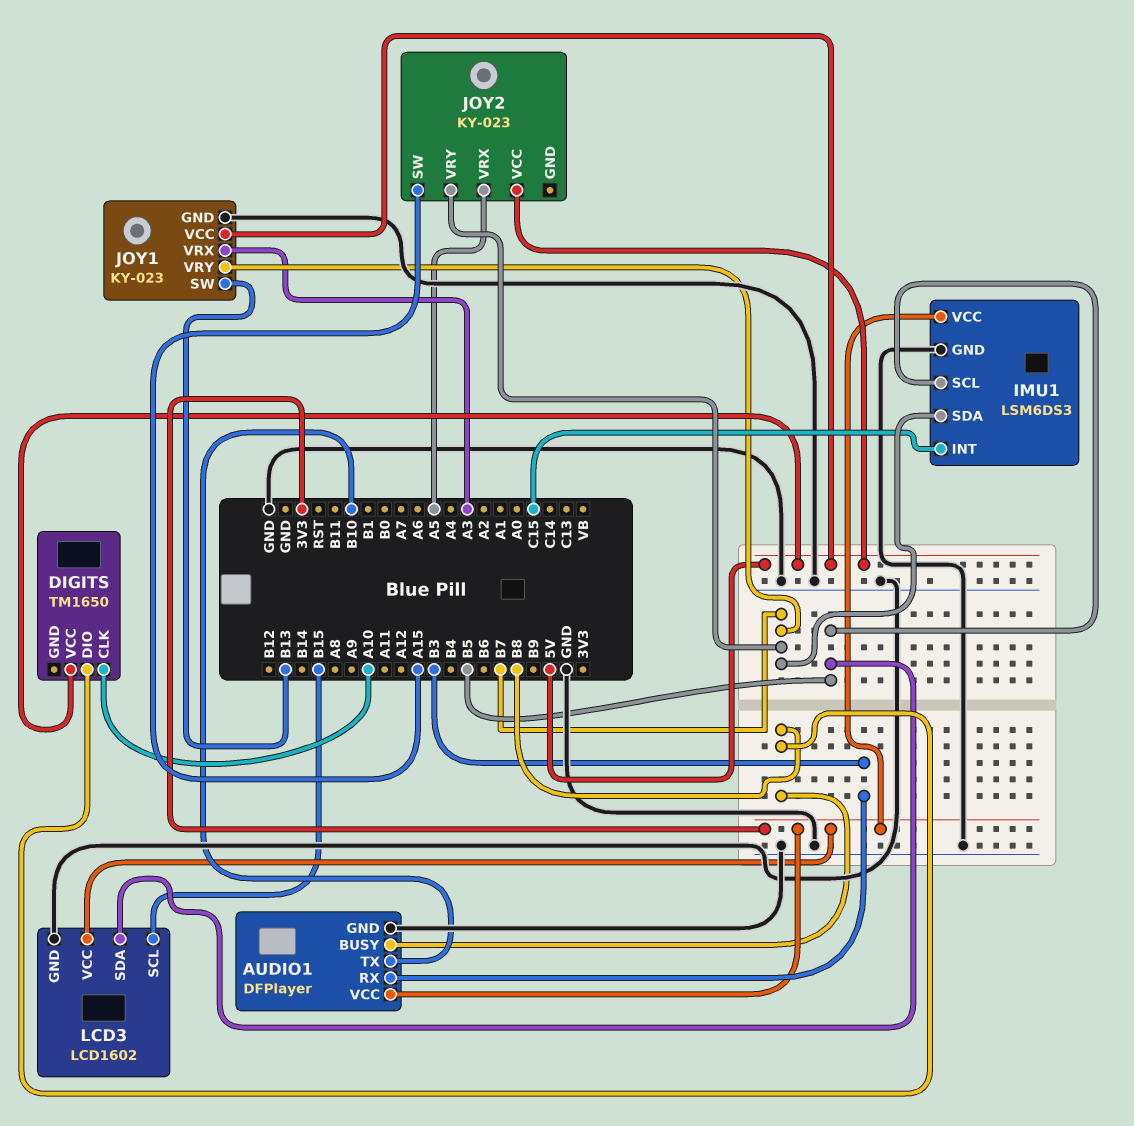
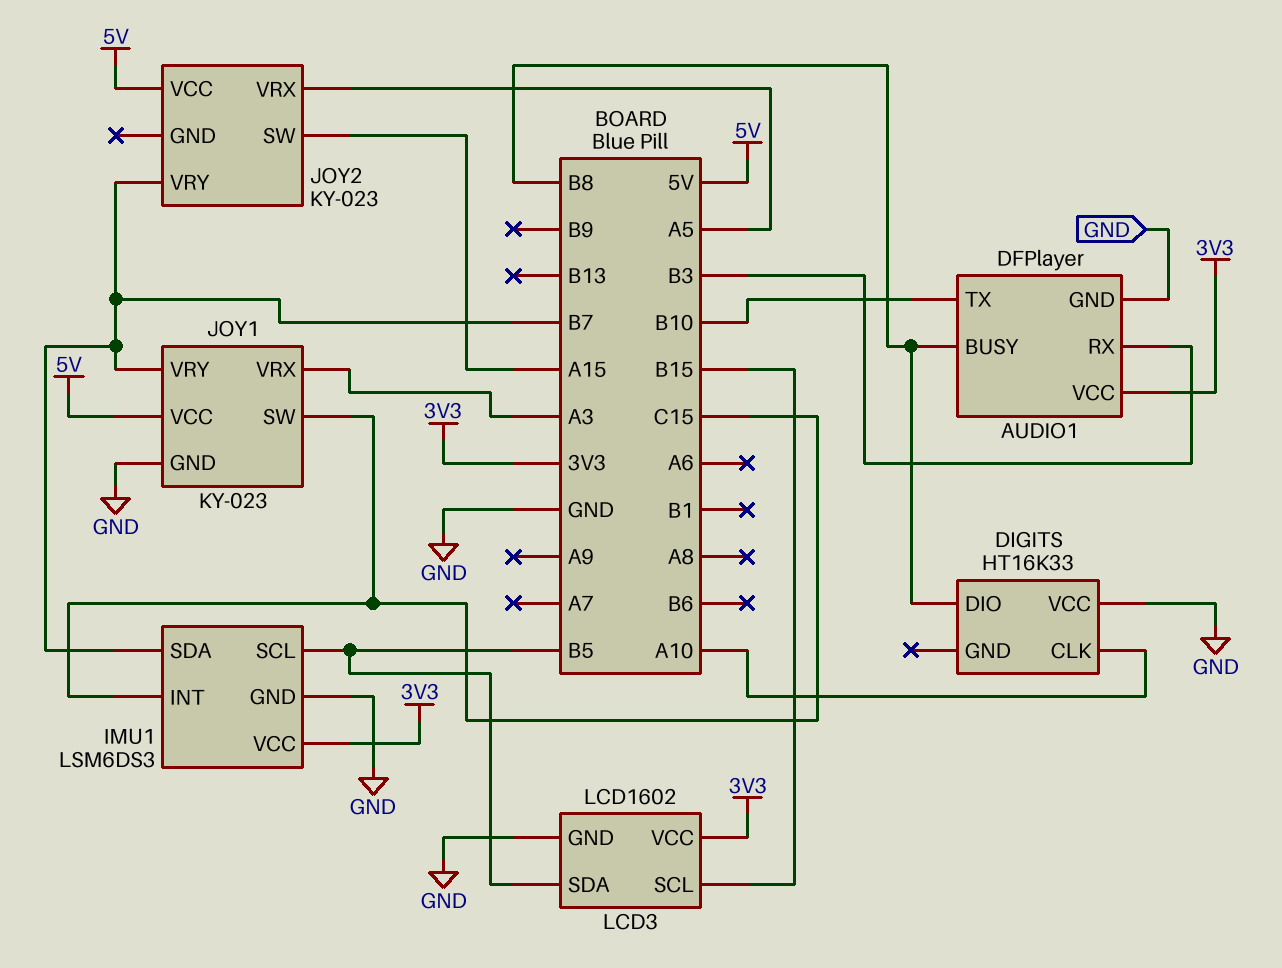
DIGITS: TM1650 -> HT16K33
DIGITS pin VCC: 5V -> GND
JOY1 pin SW: B13 -> C15

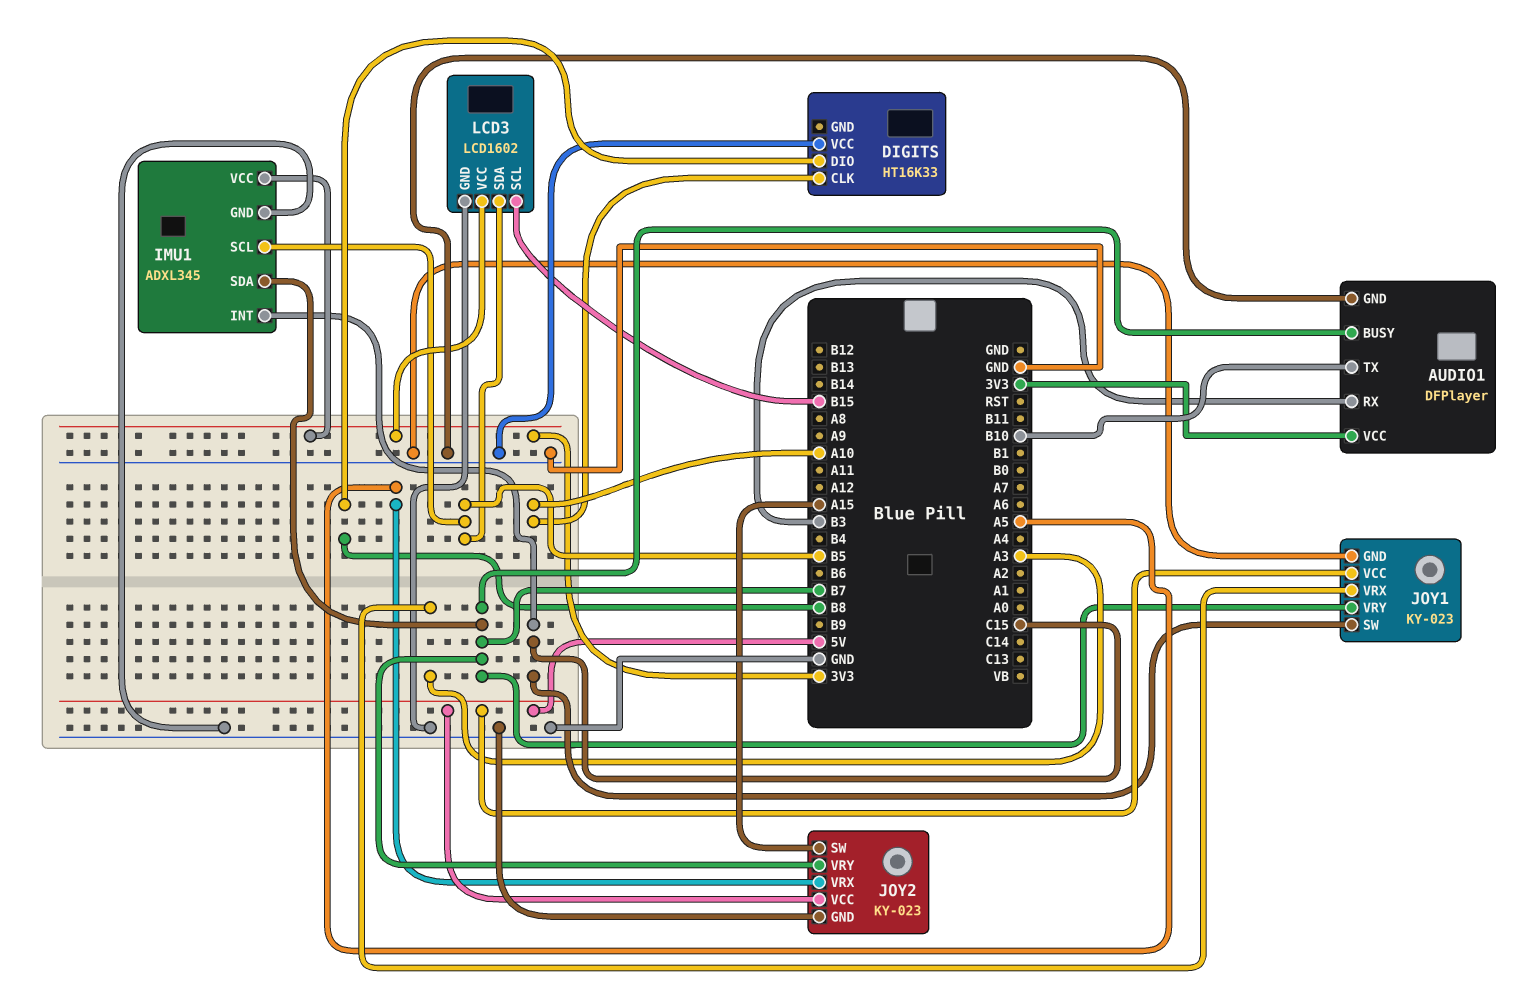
AUDIO1 pin BUSY: B8 -> B7
IMU1: LSM6DS3 -> ADXL345
JOY2 pin GND: none -> GND

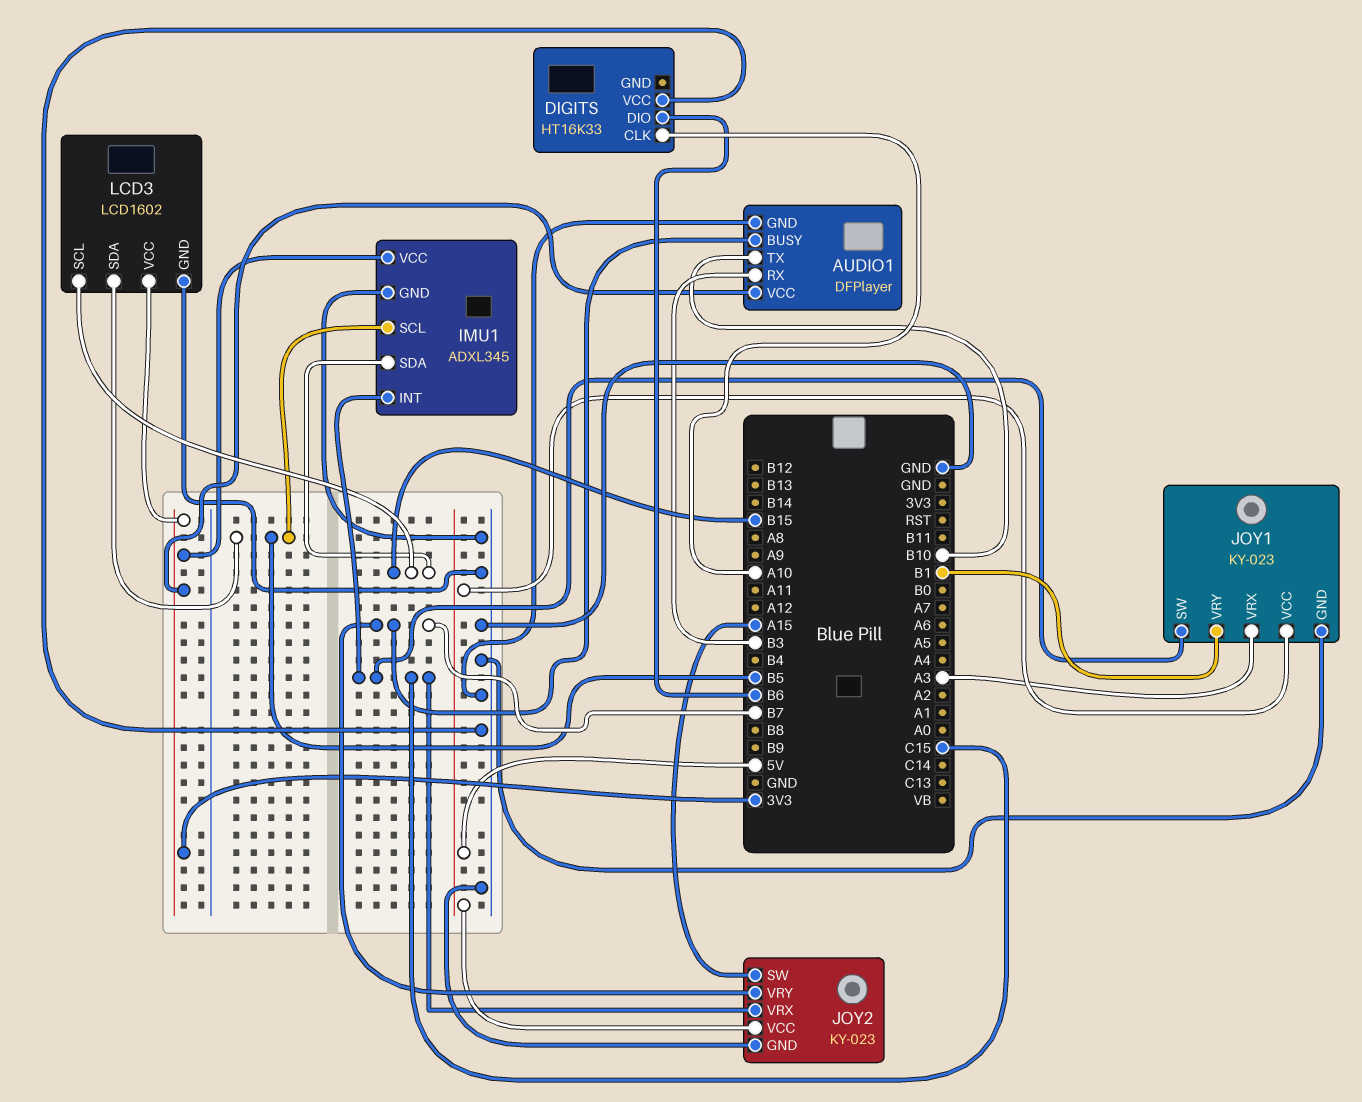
DIGITS pin DIO: B8 -> B6
IMU1 pin SDA: B7 -> B15
JOY1 pin VRY: B7 -> B1
JOY2 pin VRX: A5 -> C15

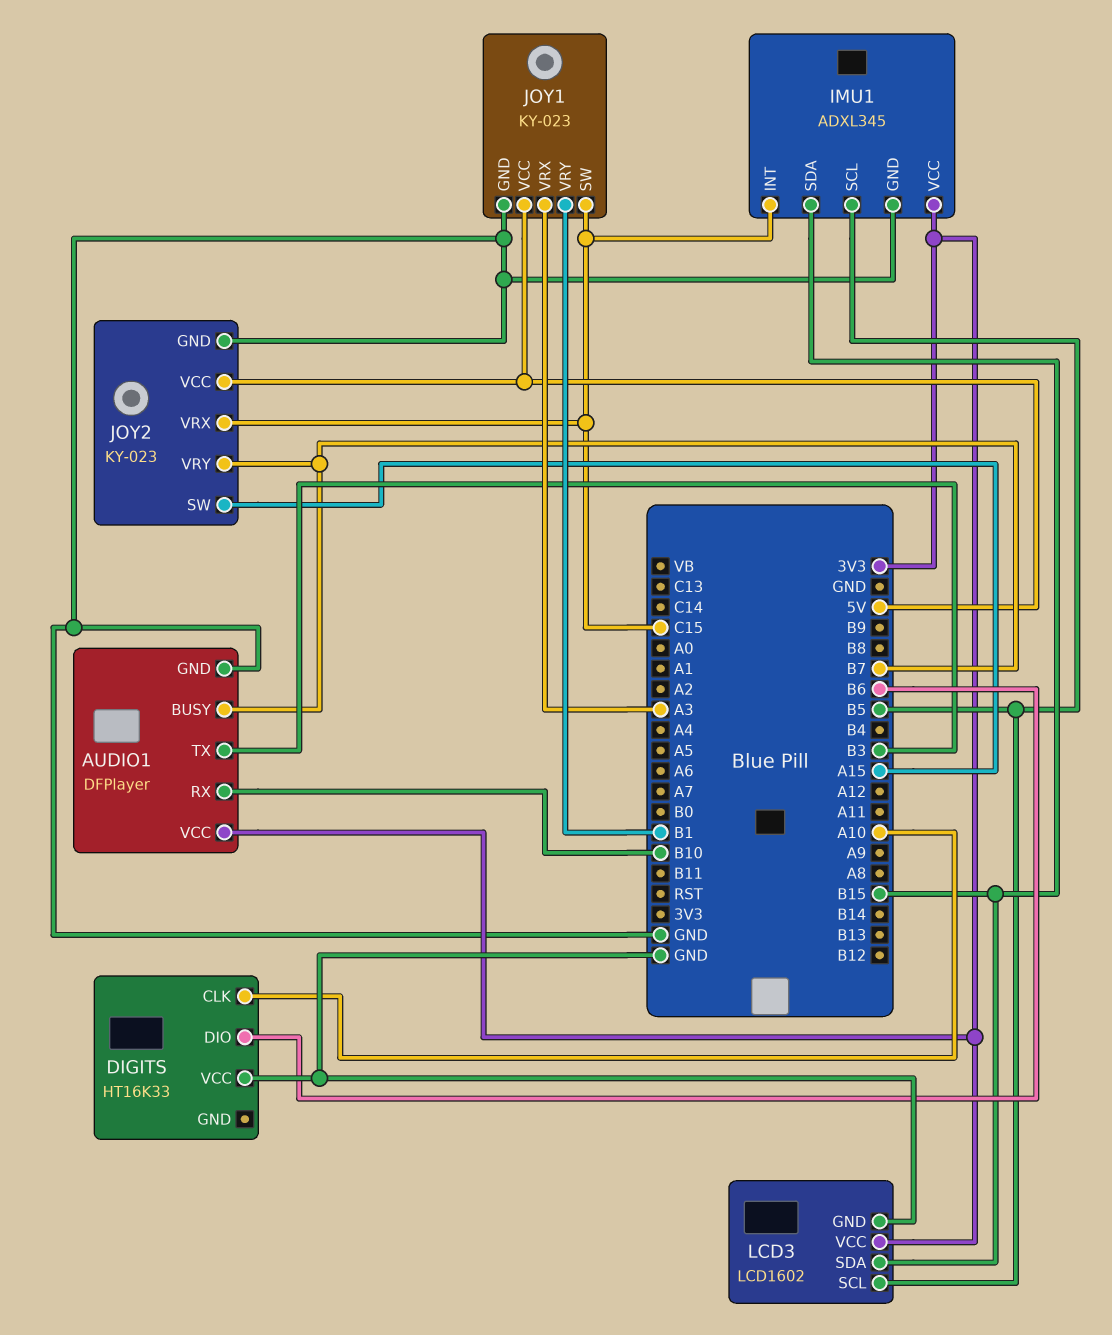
AUDIO1 pin RX: B3 -> B10
AUDIO1 pin TX: B10 -> B3
LCD3 pin SCL: B15 -> B5
LCD3 pin SDA: B5 -> B15

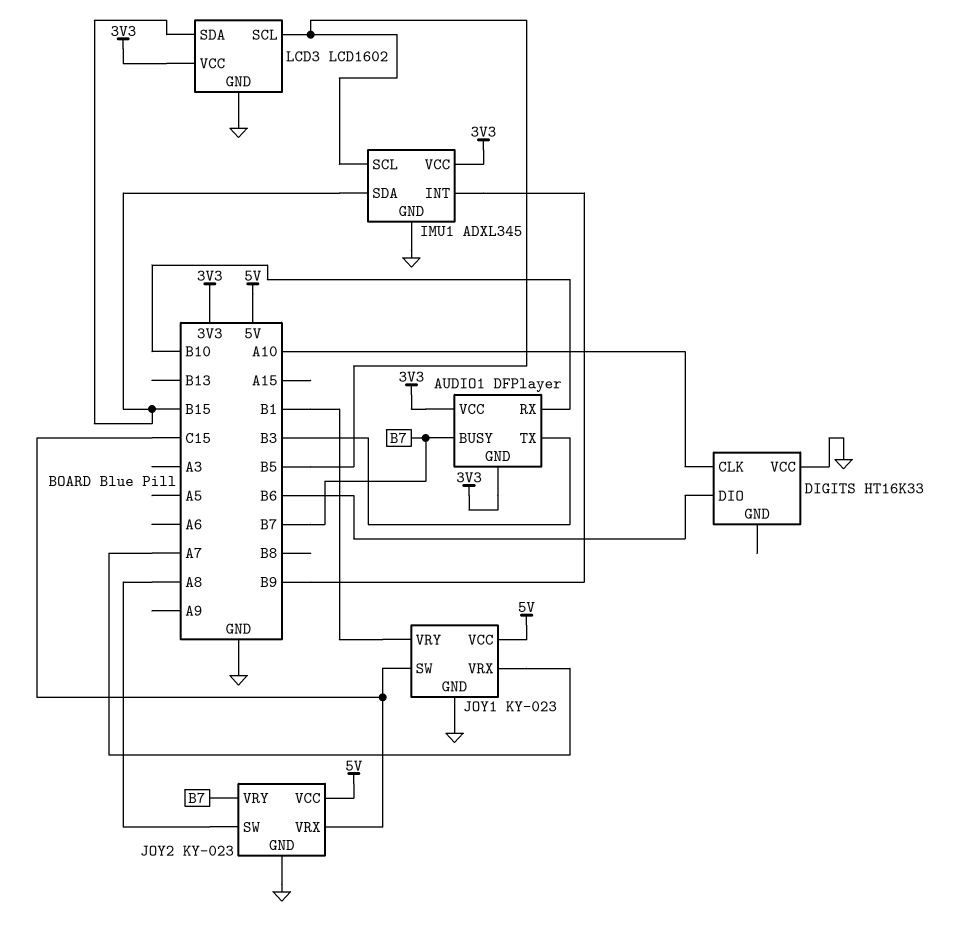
AUDIO1 pin GND: GND -> 3V3
IMU1 pin INT: C15 -> B9
JOY1 pin VRX: A3 -> A7
JOY2 pin SW: A15 -> A8

